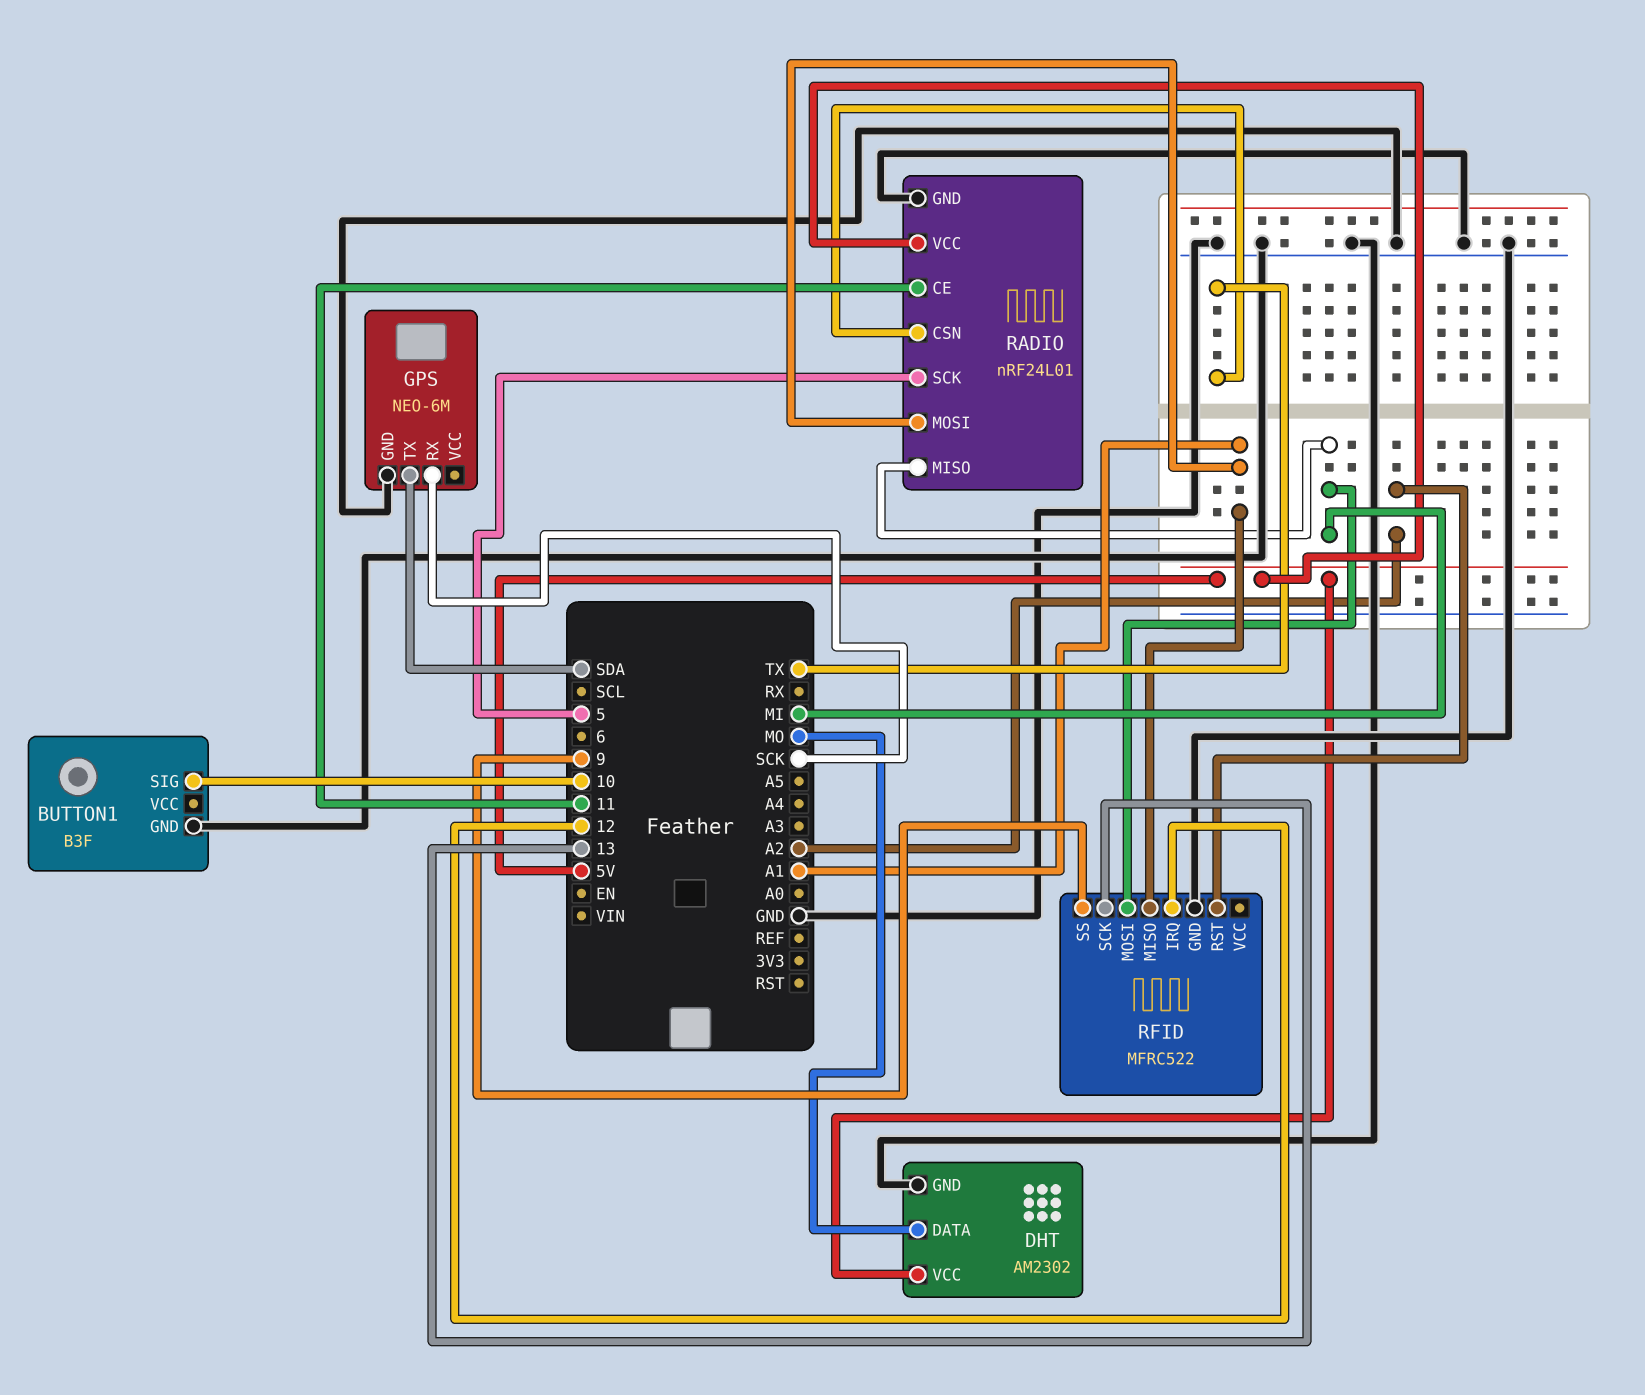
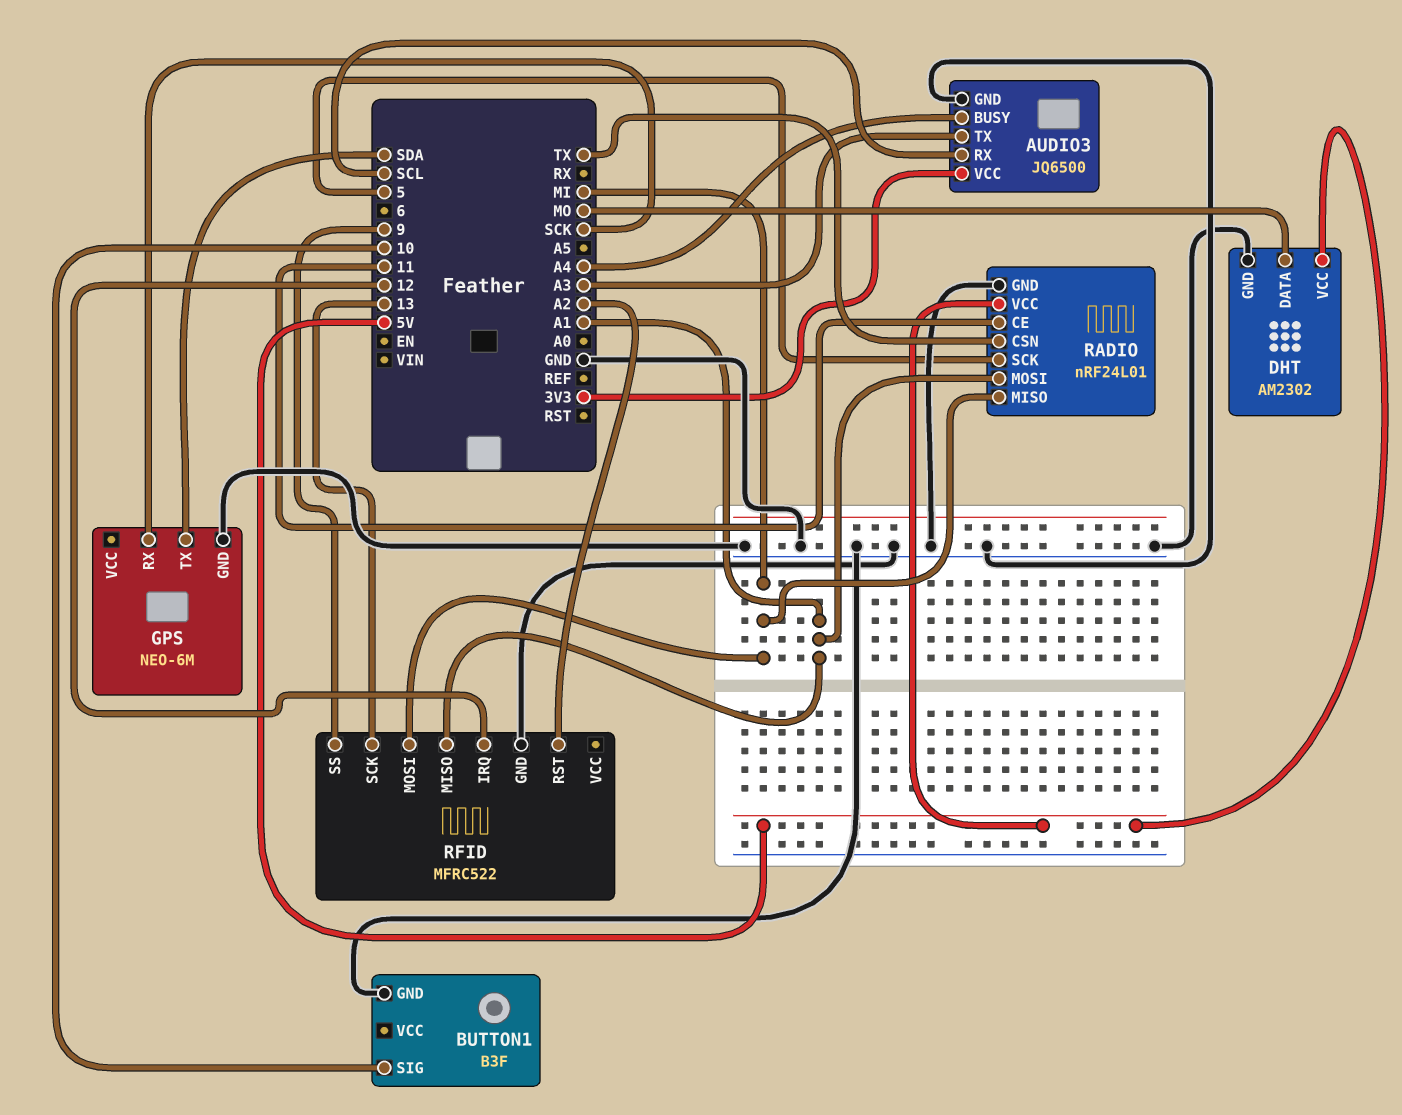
AUDIO3: none -> JQ6500
AUDIO3 pin BUSY: none -> A4
AUDIO3 pin GND: none -> GND
AUDIO3 pin RX: none -> SCL
AUDIO3 pin TX: none -> A3
AUDIO3 pin VCC: none -> 3V3

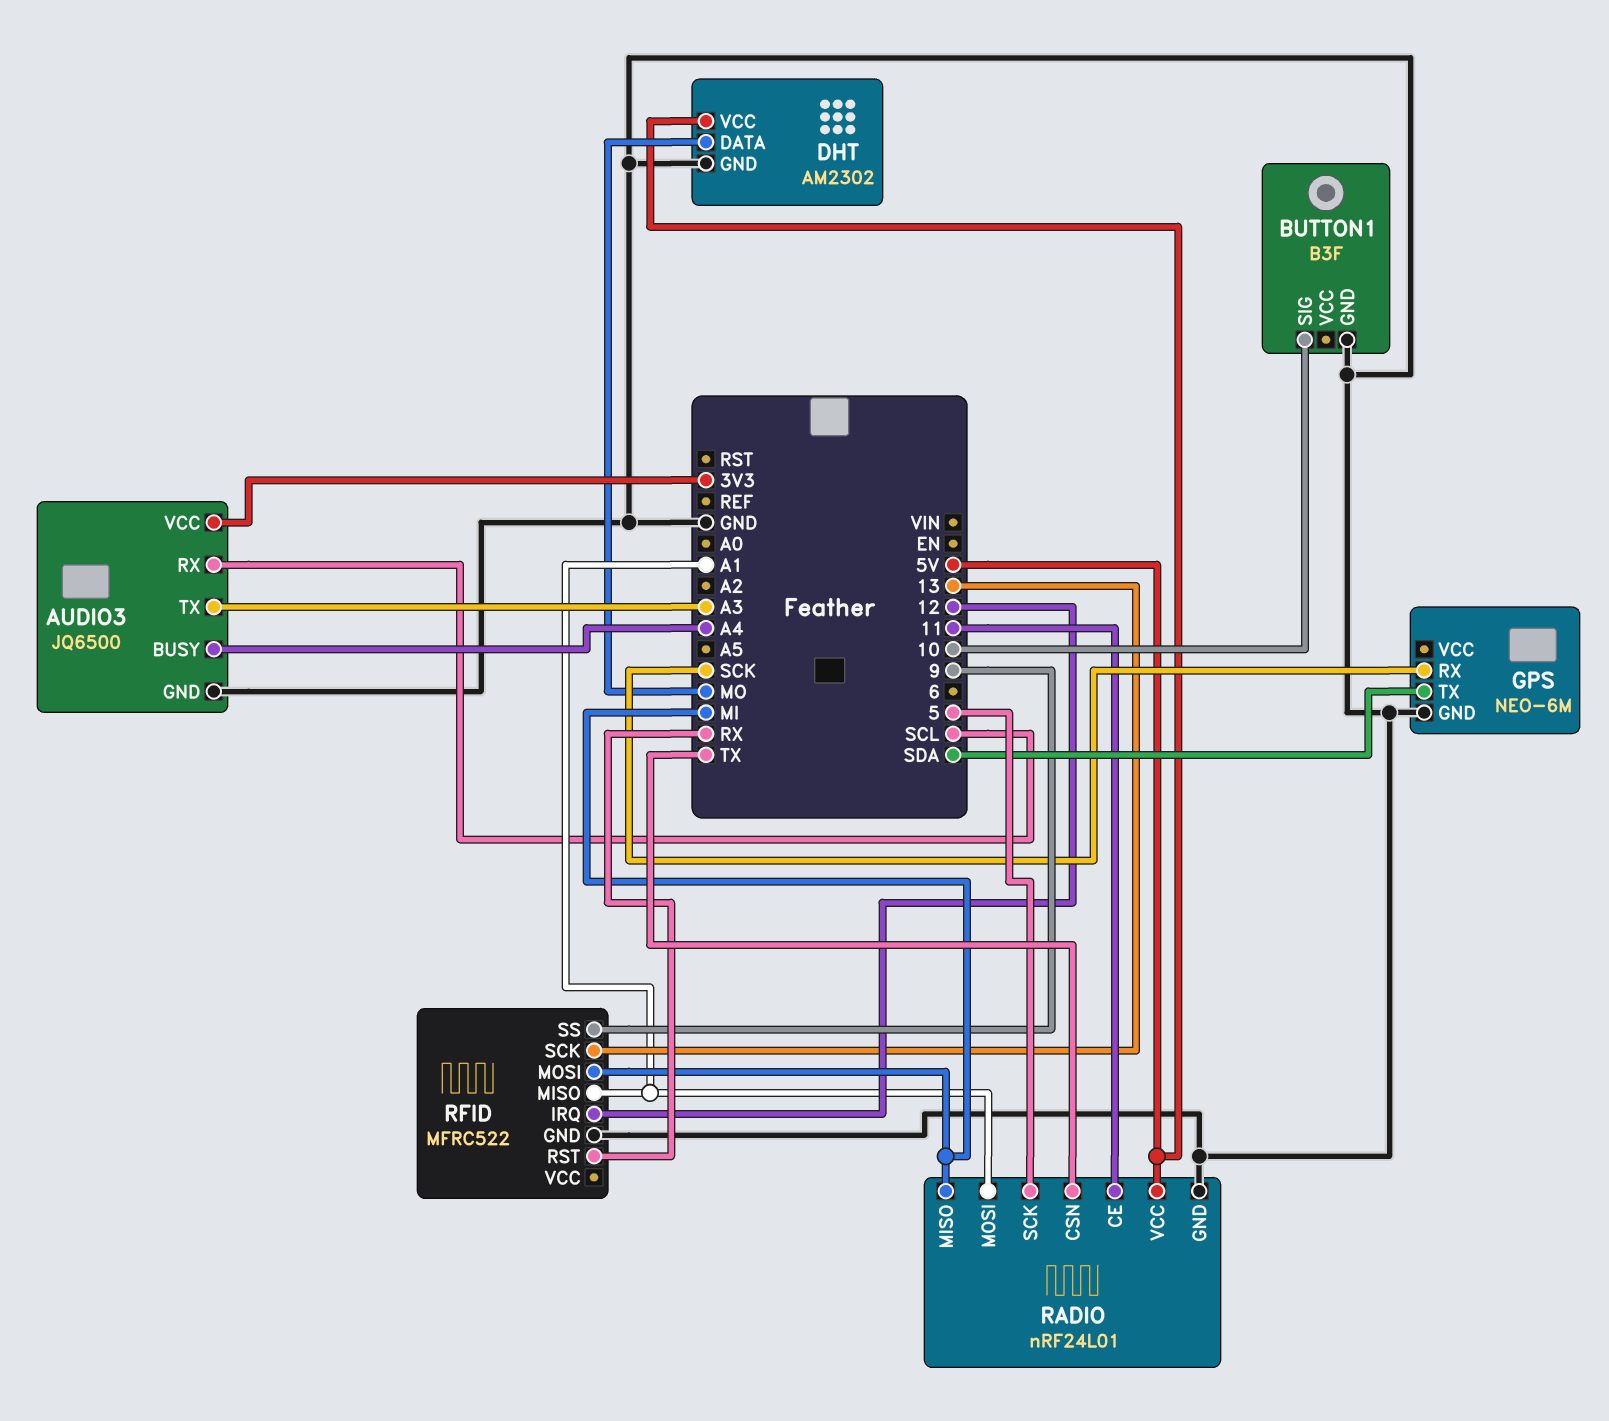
RFID pin RST: A2 -> RX

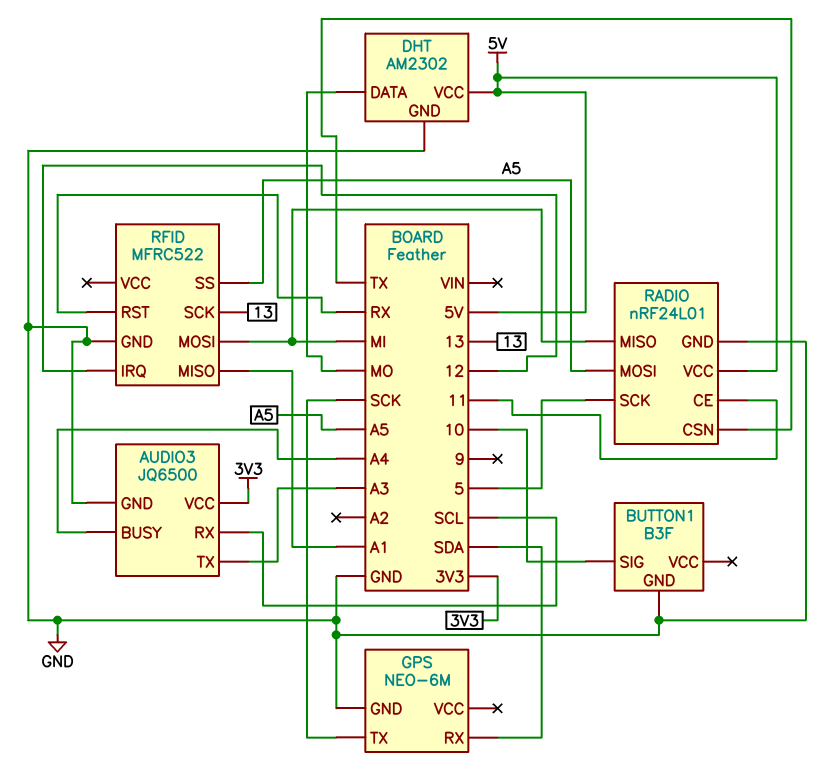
GPS pin RX: SCK -> SDA
GPS pin TX: SDA -> SCK
RADIO pin MOSI: A1 -> A5
RFID pin SS: 9 -> A5

